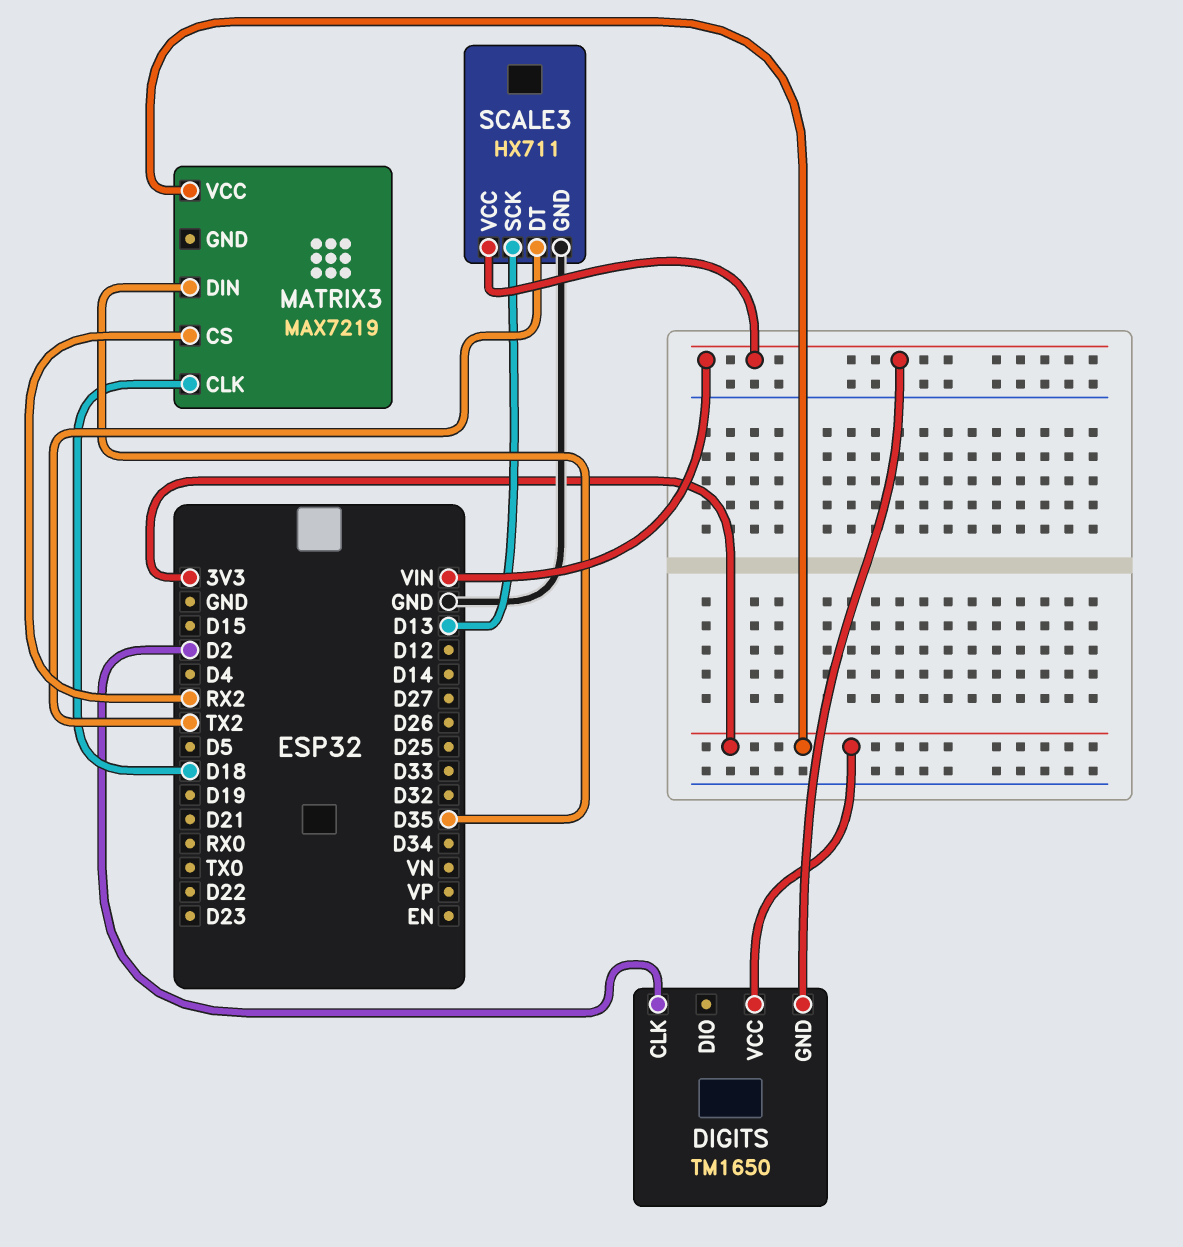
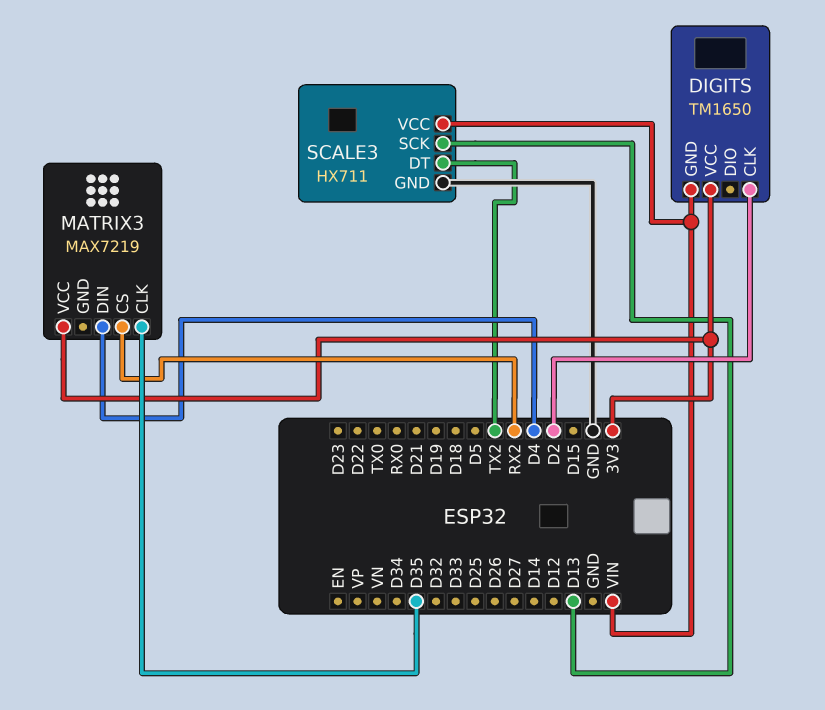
MATRIX3 pin CLK: D18 -> D35
MATRIX3 pin DIN: D35 -> D4

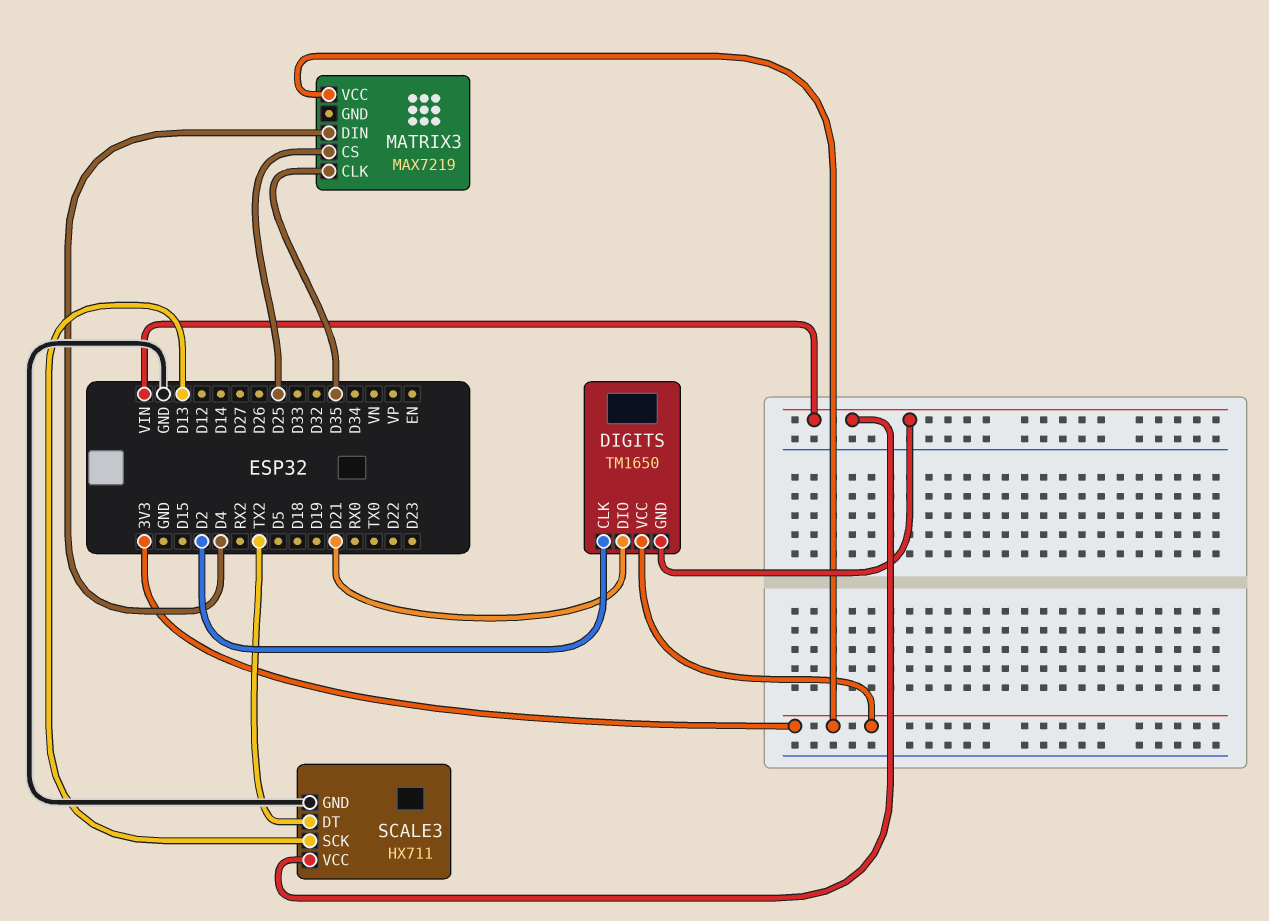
DIGITS pin DIO: none -> D21
MATRIX3 pin CS: RX2 -> D25

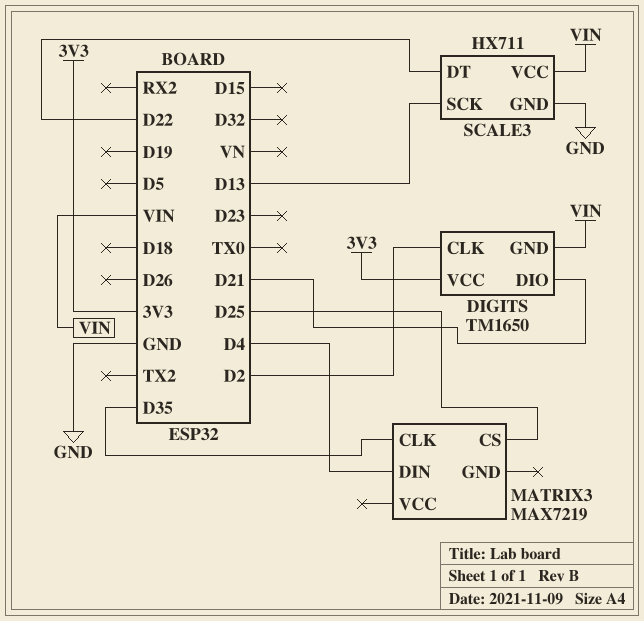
MATRIX3 pin VCC: 3V3 -> none
SCALE3 pin DT: TX2 -> D22

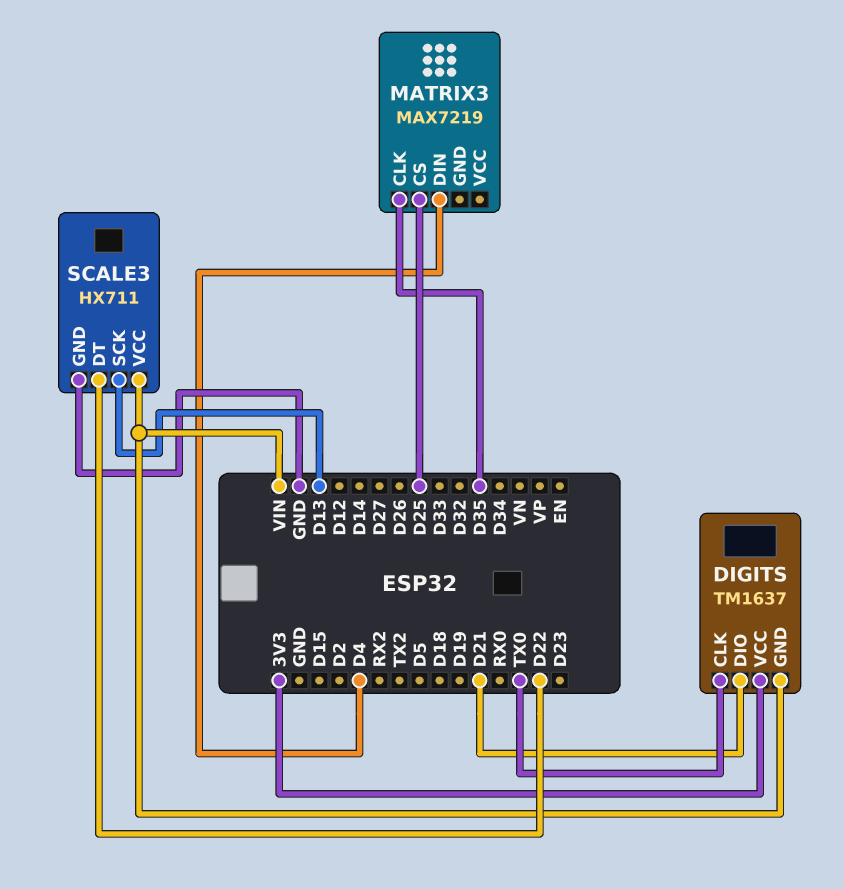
DIGITS: TM1650 -> TM1637
DIGITS pin CLK: D2 -> TX0

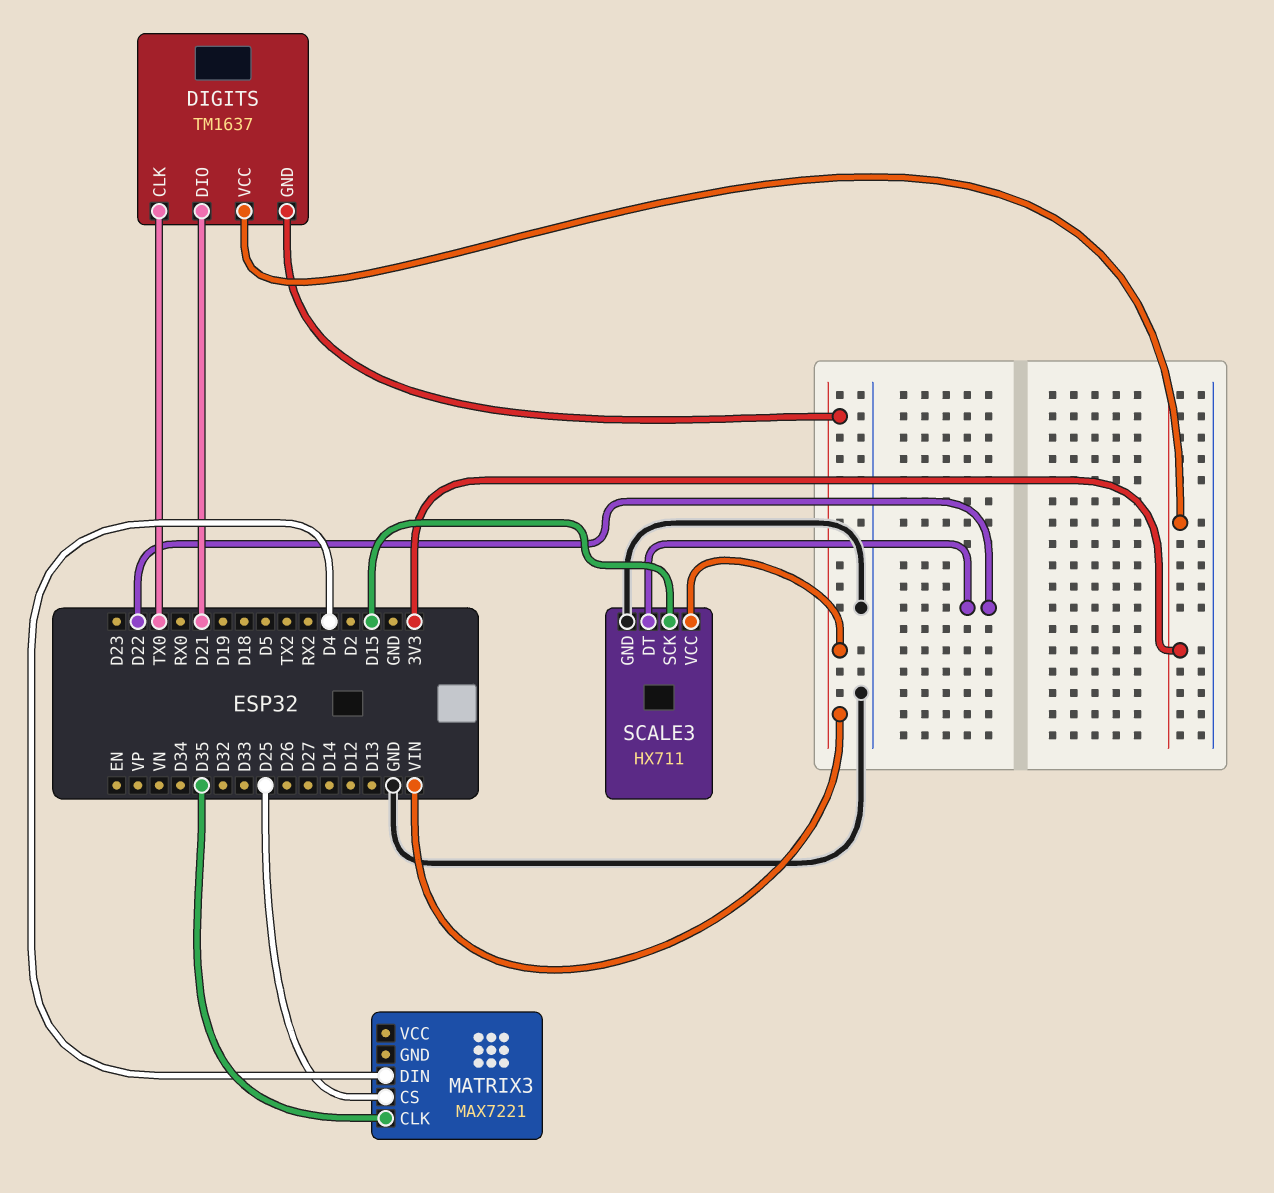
MATRIX3: MAX7219 -> MAX7221
SCALE3 pin SCK: D13 -> D15

